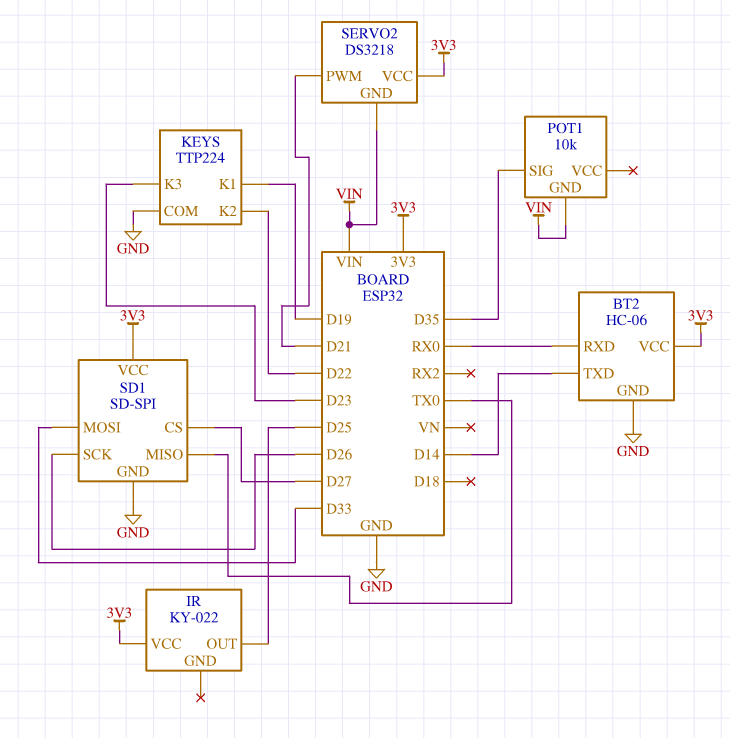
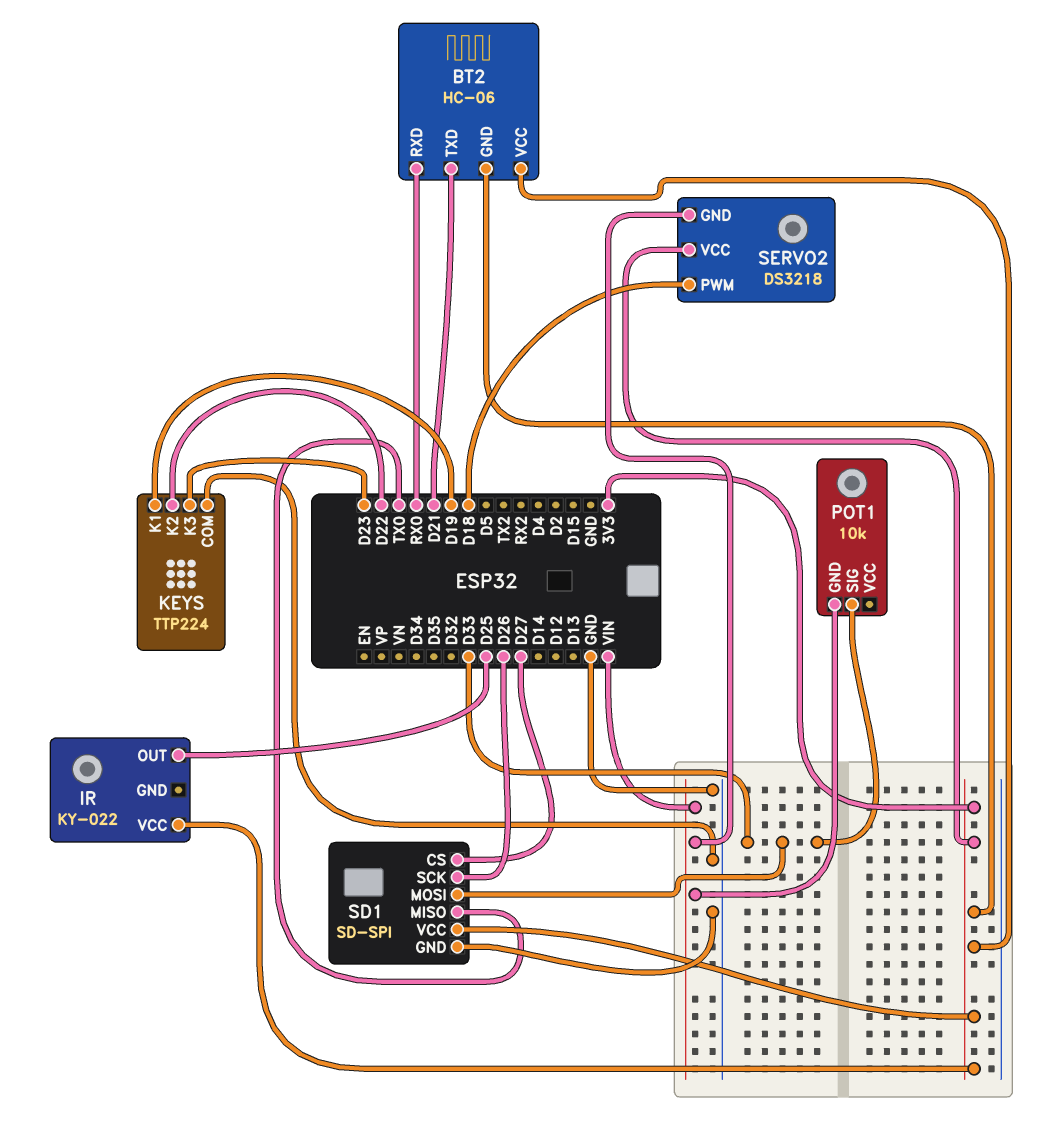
BT2 pin GND: GND -> 3V3
BT2 pin TXD: D14 -> D21
POT1 pin SIG: D35 -> D33
SERVO2 pin PWM: D21 -> D18

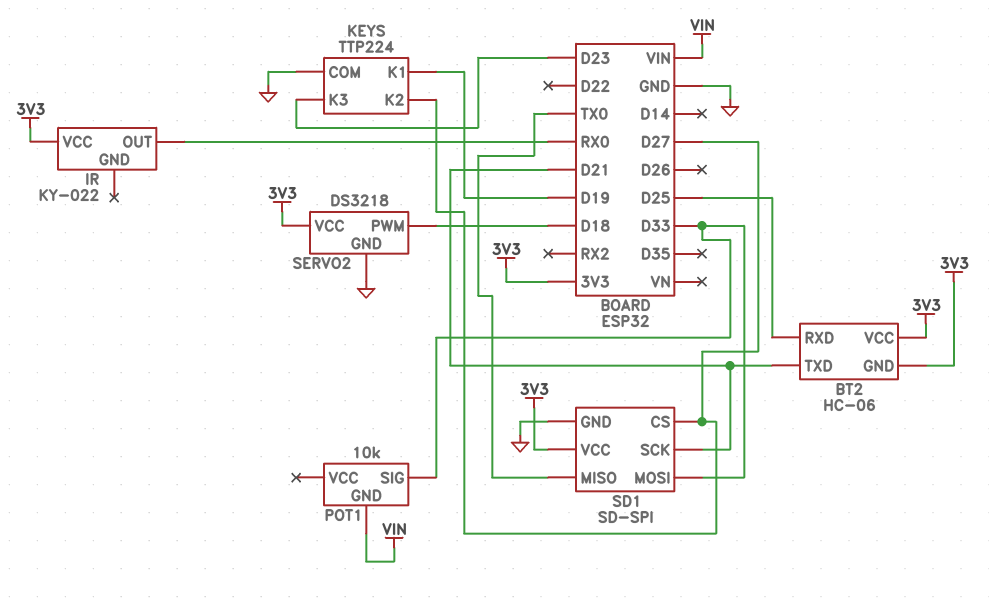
BT2 pin RXD: RX0 -> D25
IR pin OUT: D25 -> RX0
KEYS pin K2: D22 -> D27
SD1 pin SCK: D26 -> D21
SERVO2 pin GND: VIN -> GND

